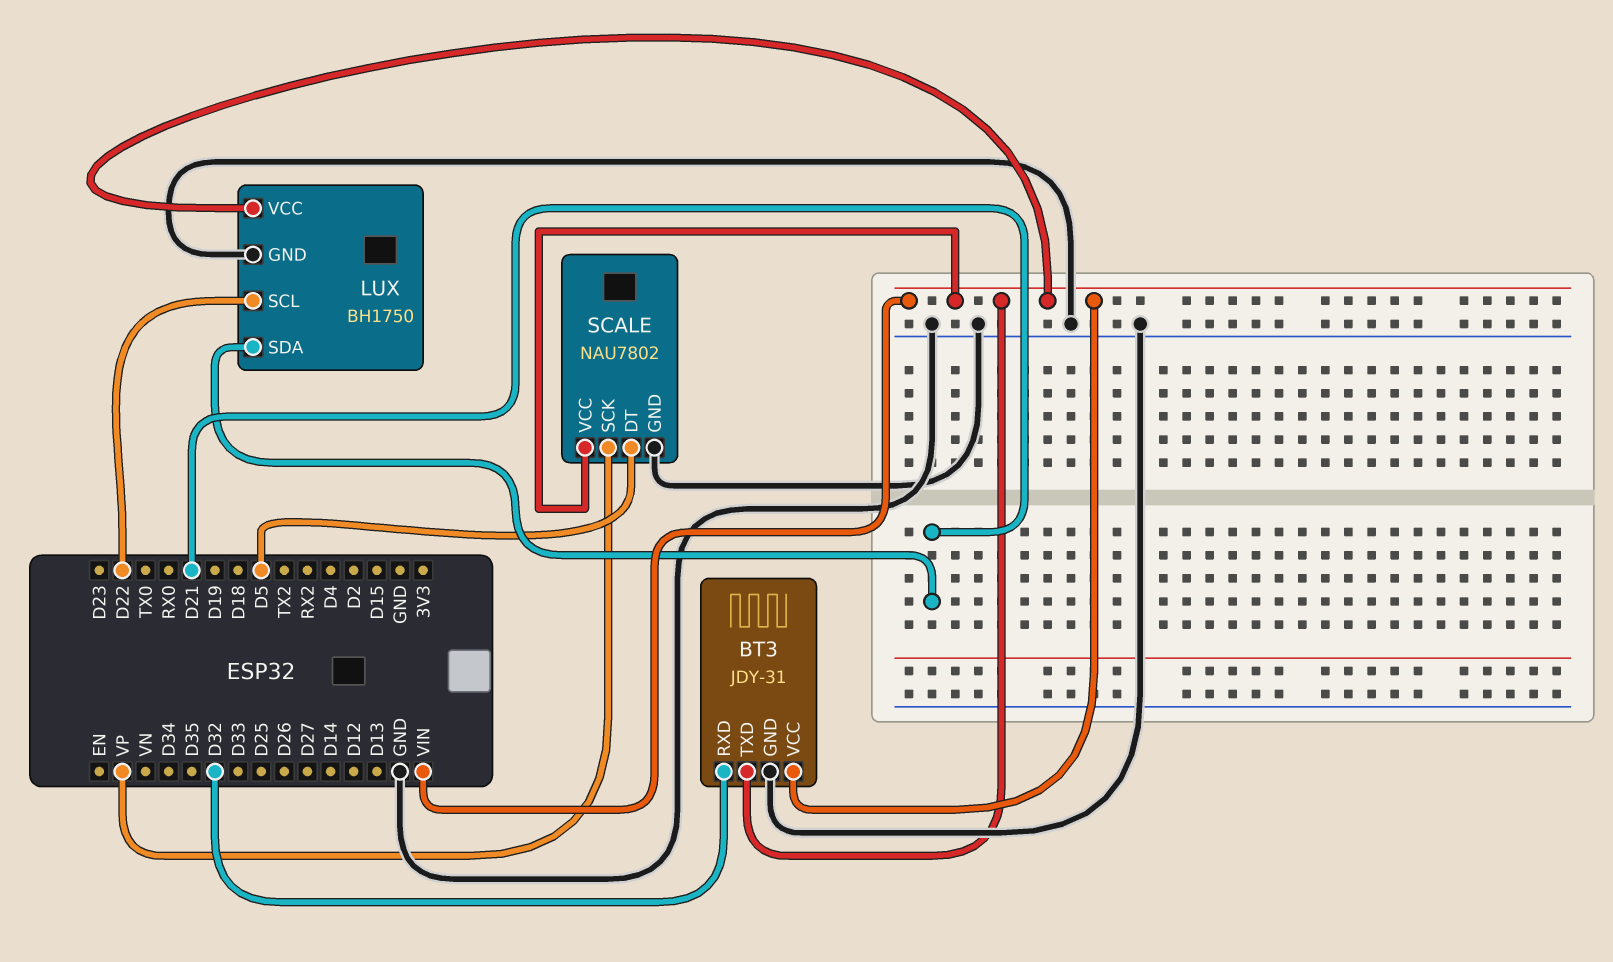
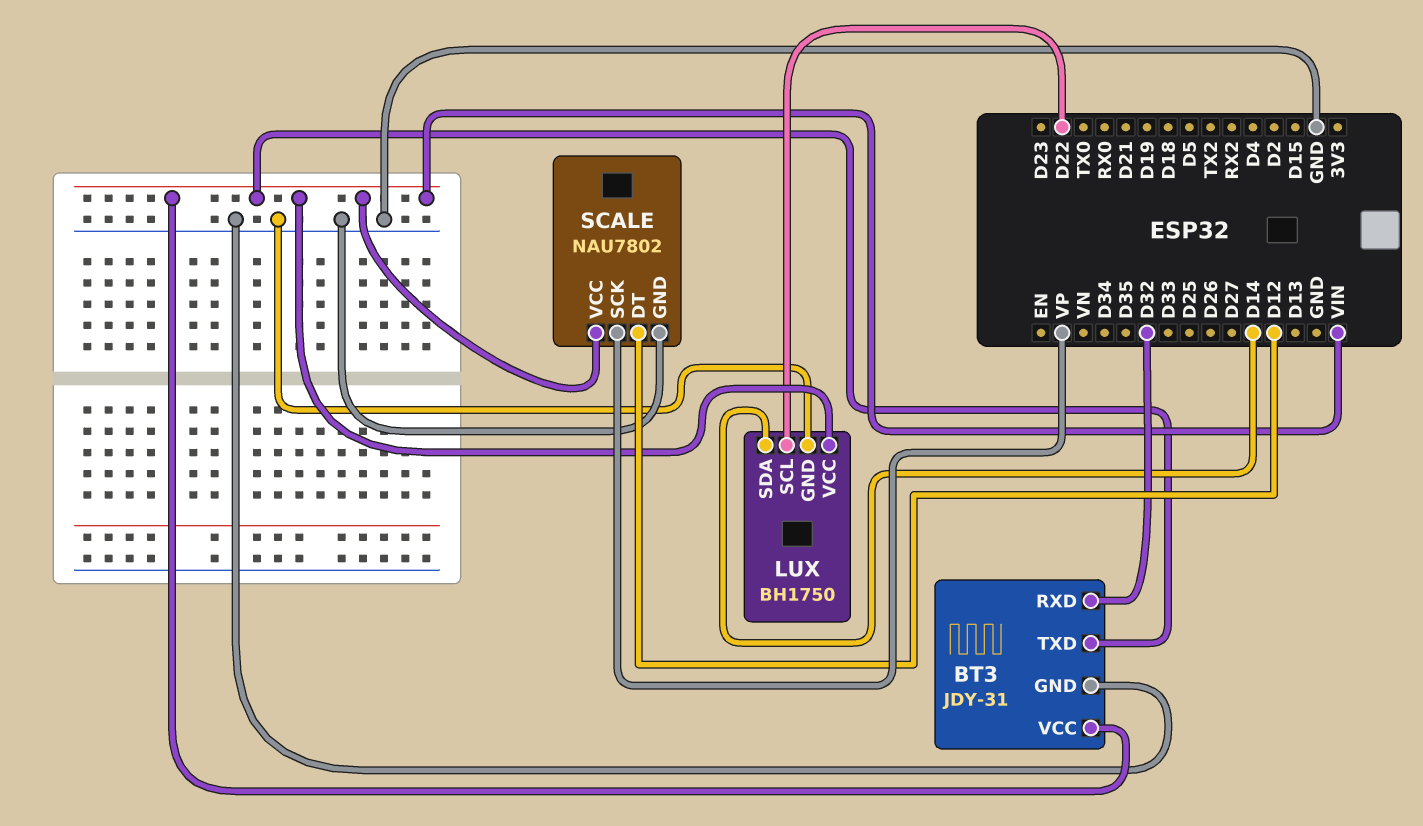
LUX pin SDA: D21 -> D14
SCALE pin DT: D5 -> D12

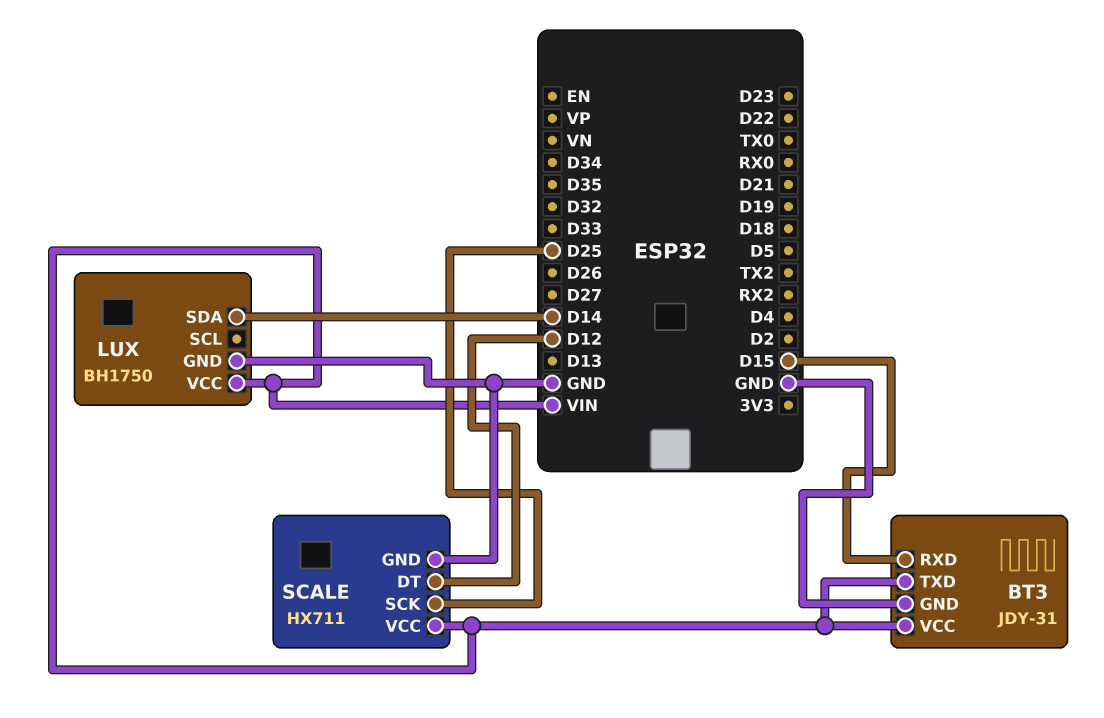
BT3 pin RXD: D32 -> D15
LUX pin SCL: D22 -> none
SCALE: NAU7802 -> HX711
SCALE pin SCK: VP -> D25

